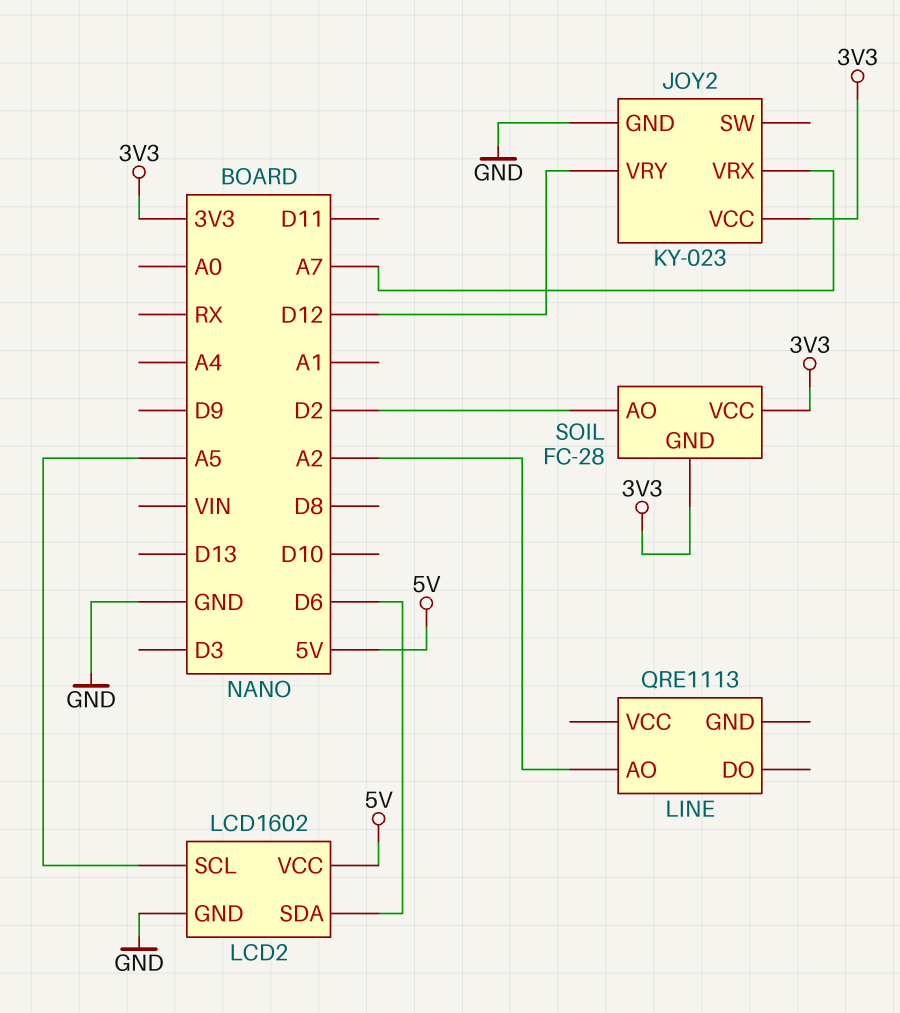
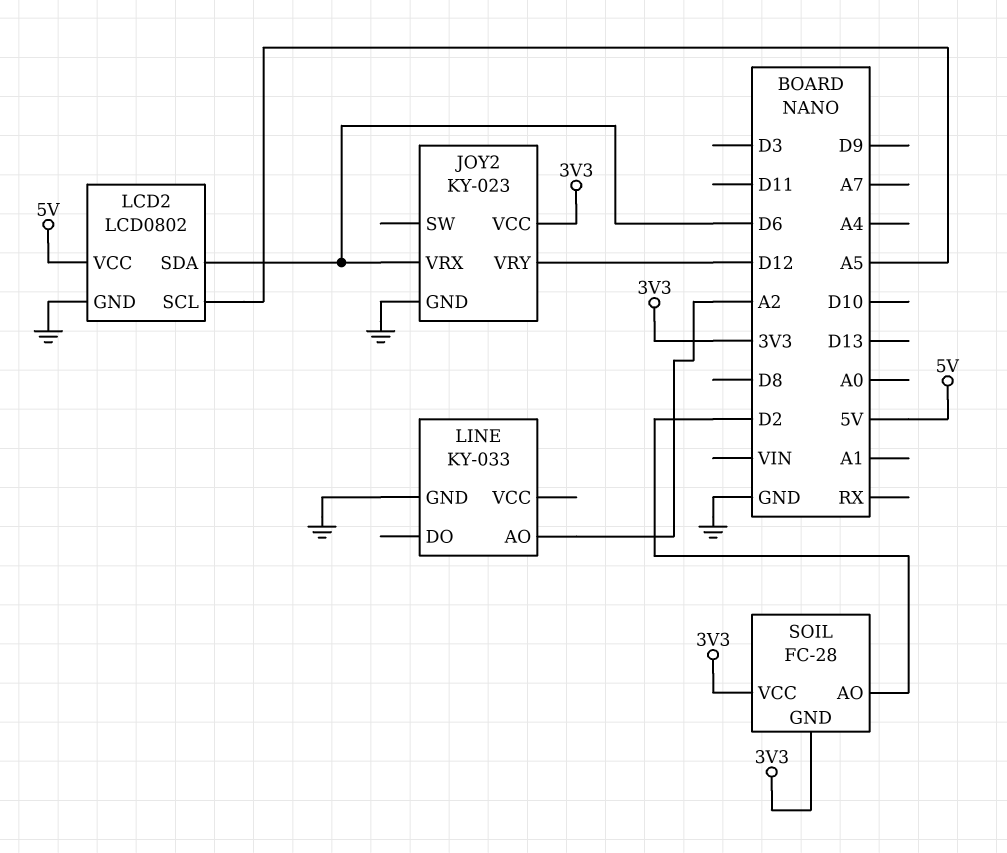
JOY2 pin VRX: A7 -> D6
LCD2: LCD1602 -> LCD0802
LINE: QRE1113 -> KY-033
LINE pin GND: none -> GND

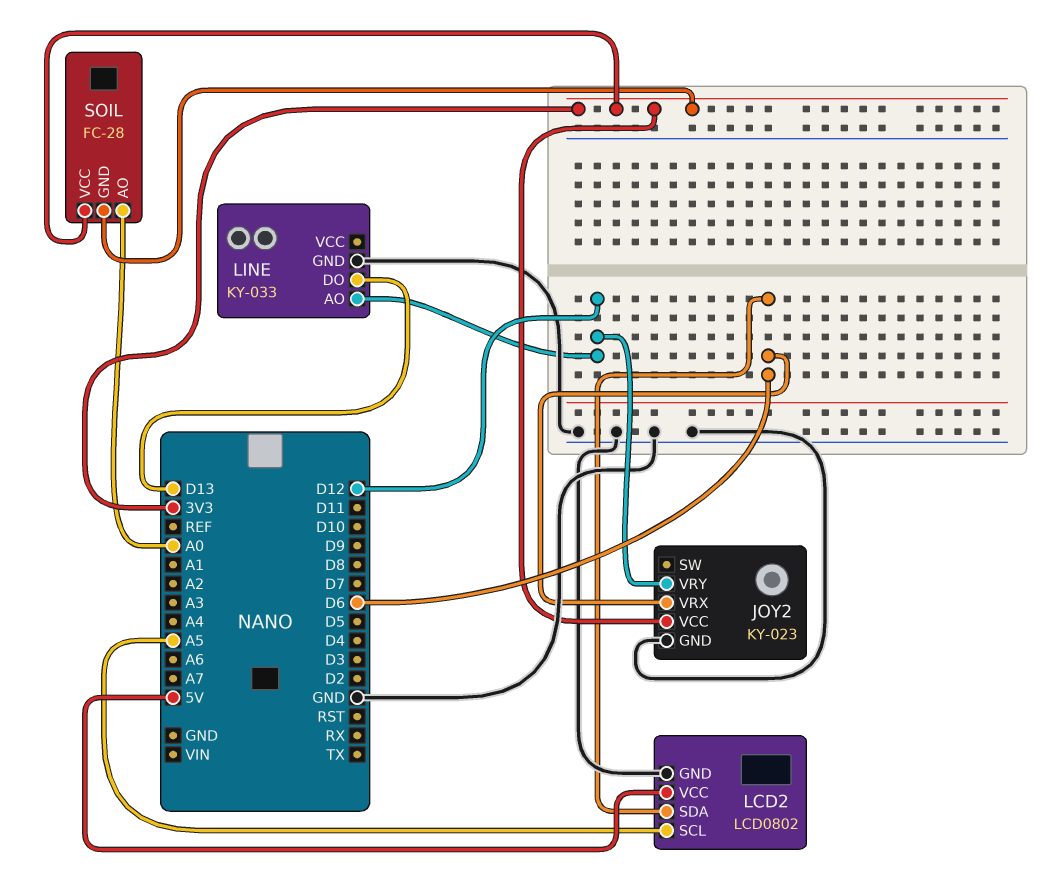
LINE pin AO: A2 -> D12
LINE pin DO: none -> D13
SOIL pin AO: D2 -> A0

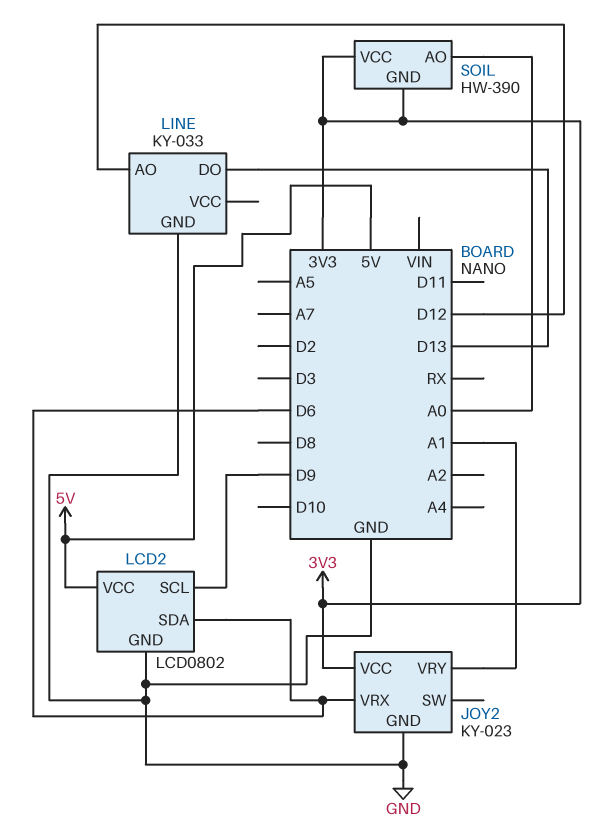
JOY2 pin VRY: D12 -> A1
LCD2 pin SCL: A5 -> D9
SOIL: FC-28 -> HW-390

